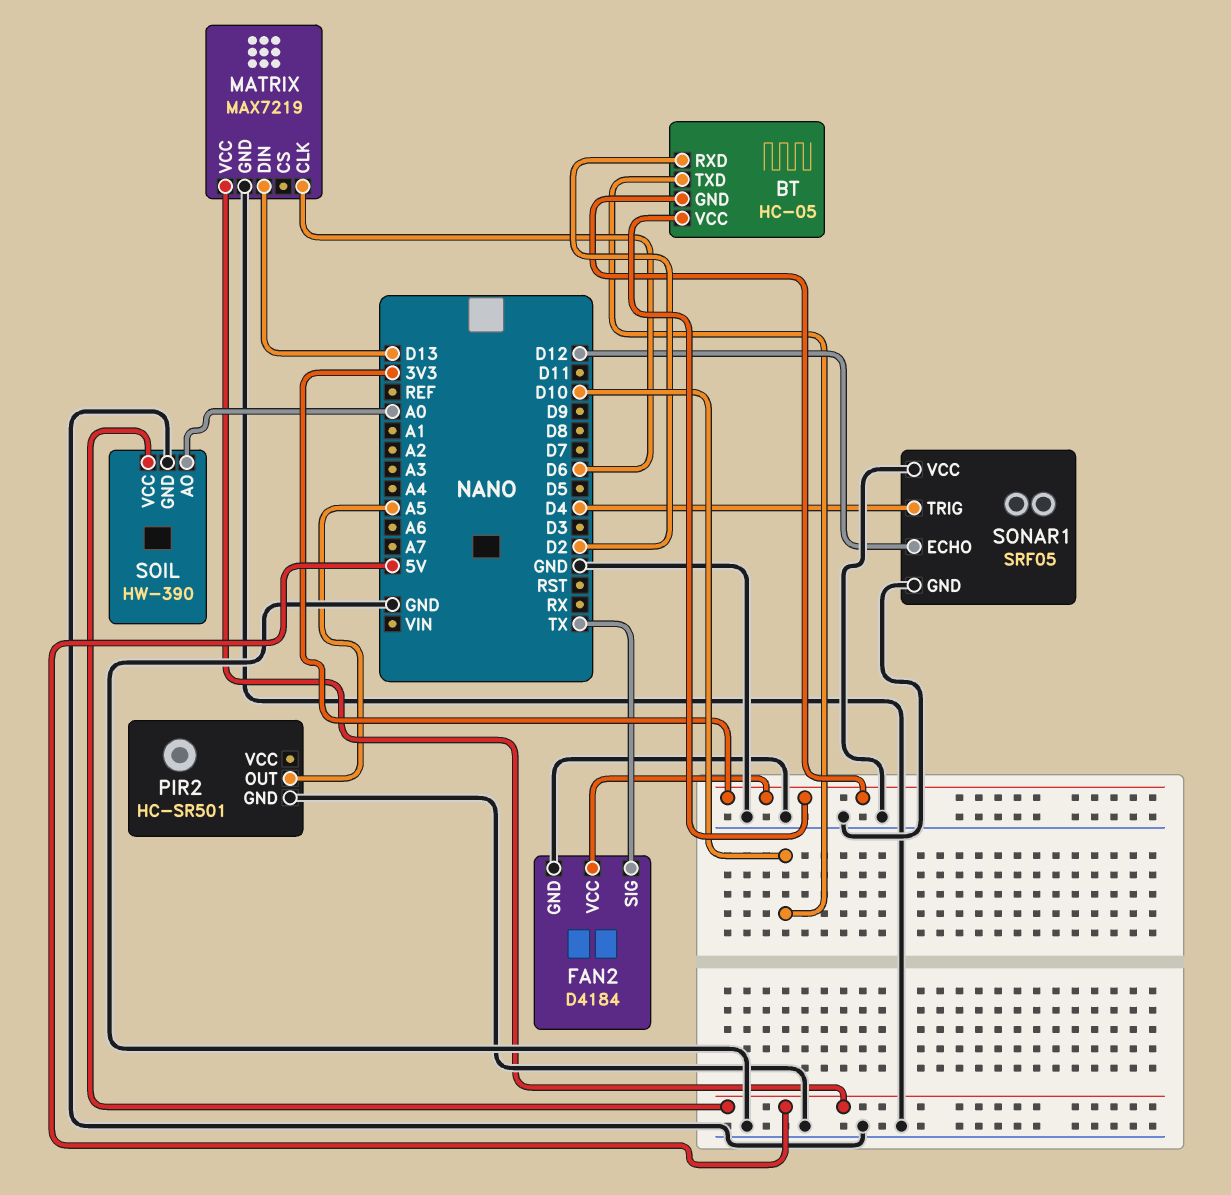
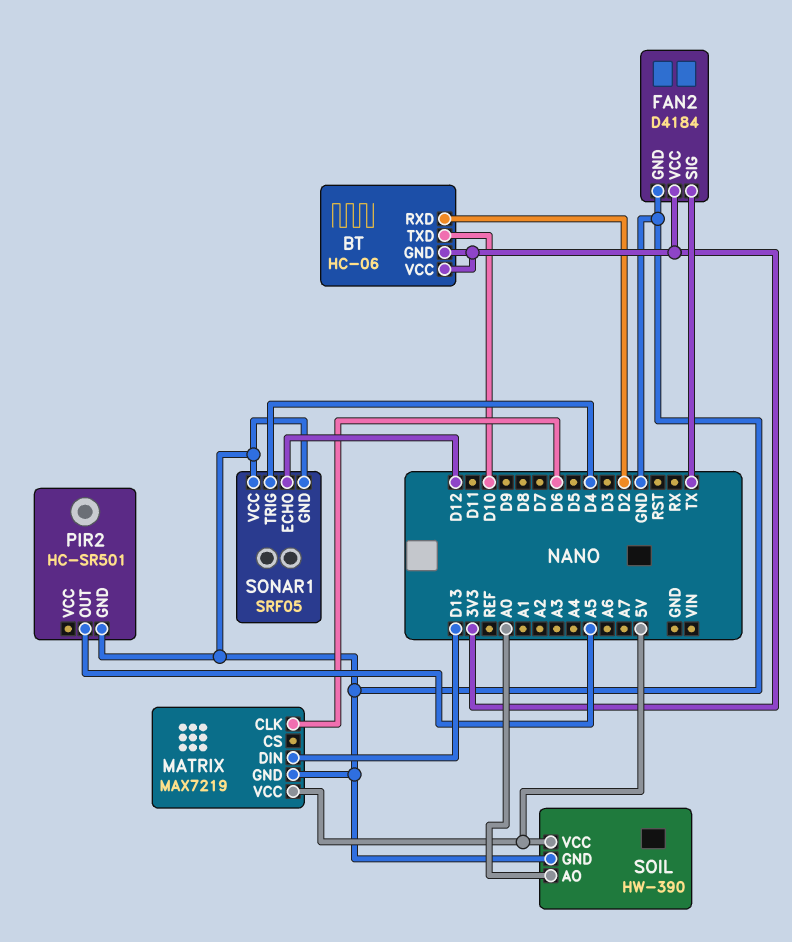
BT: HC-05 -> HC-06

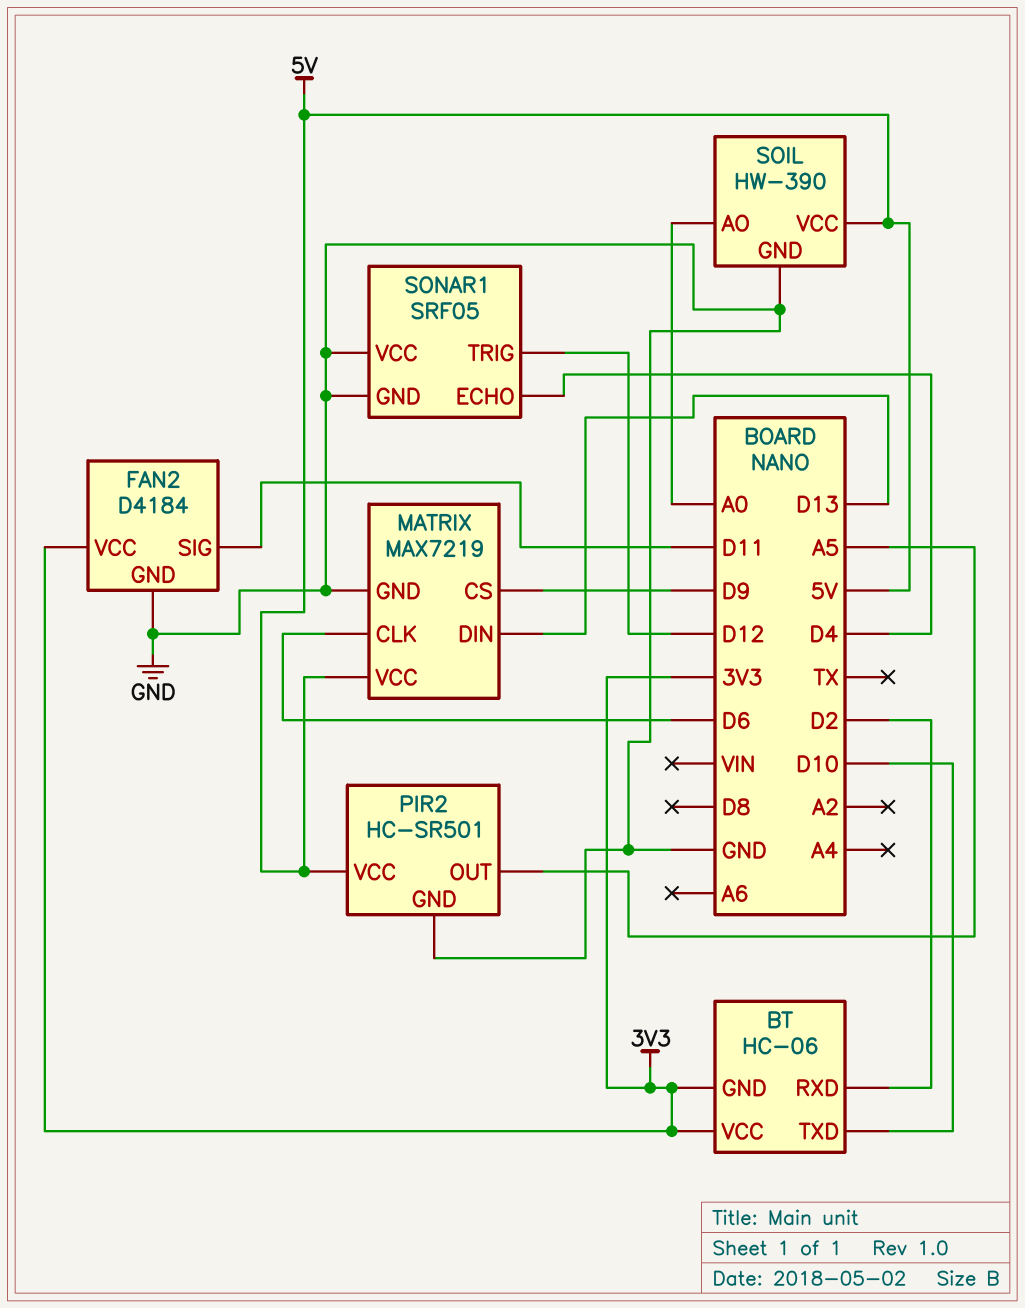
FAN2 pin SIG: TX -> D11
MATRIX pin CS: none -> D9
PIR2 pin VCC: none -> 5V
SONAR1 pin ECHO: D12 -> D4
SONAR1 pin TRIG: D4 -> D12

